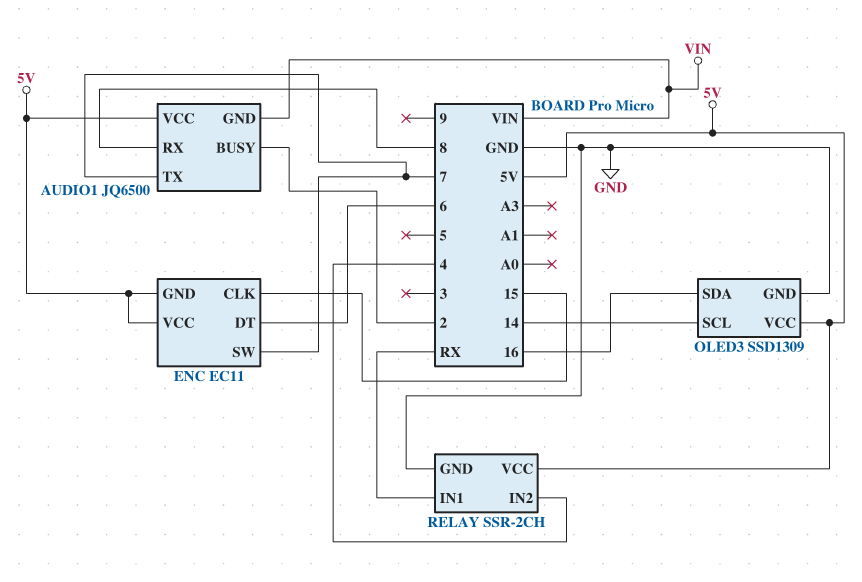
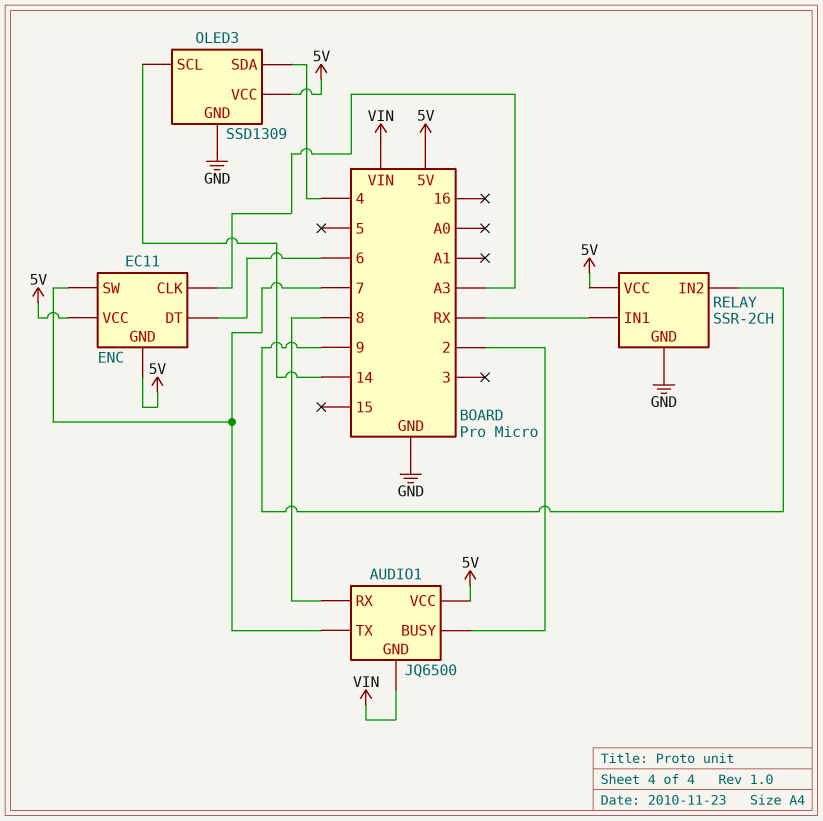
ENC pin CLK: 15 -> A3
OLED3 pin SDA: 16 -> 4
RELAY pin IN2: 4 -> 9

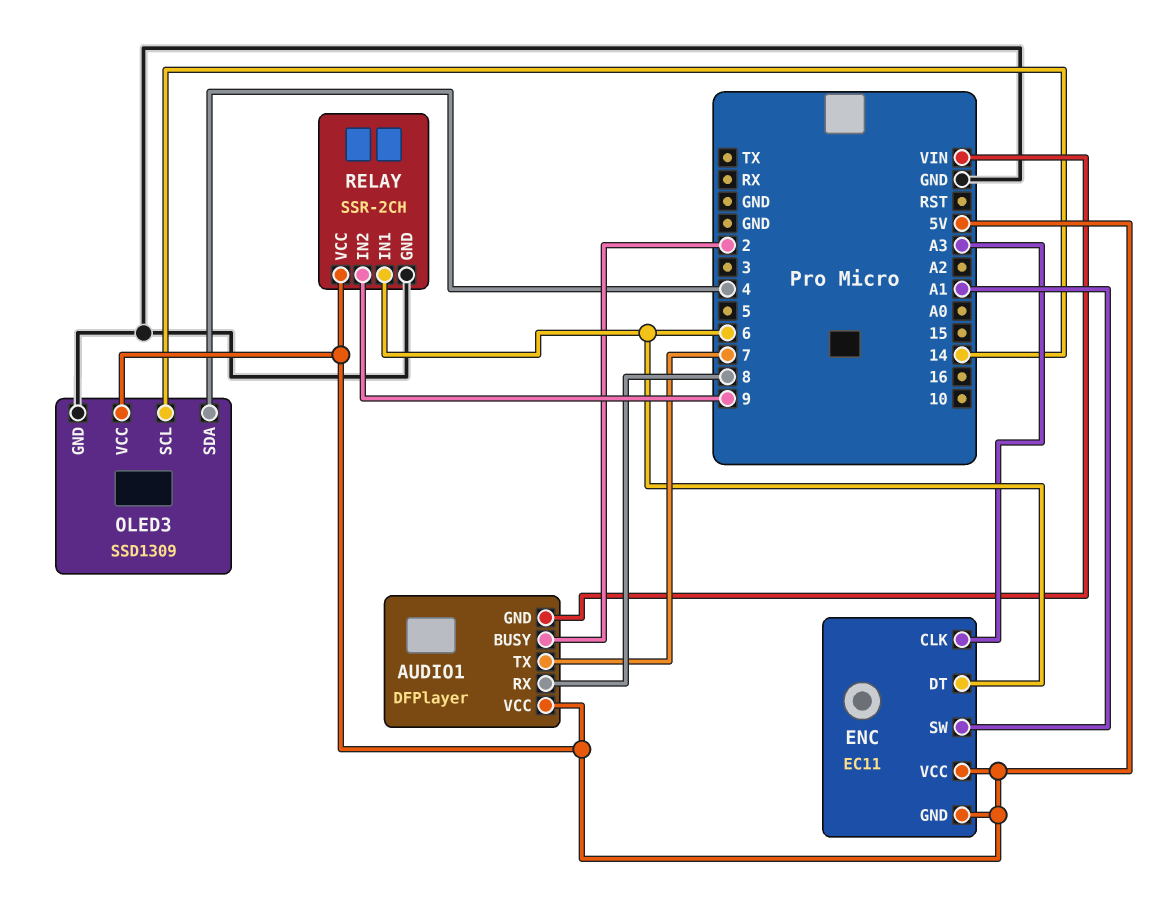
AUDIO1: JQ6500 -> DFPlayer
ENC pin SW: 7 -> A1
RELAY pin IN1: RX -> 6

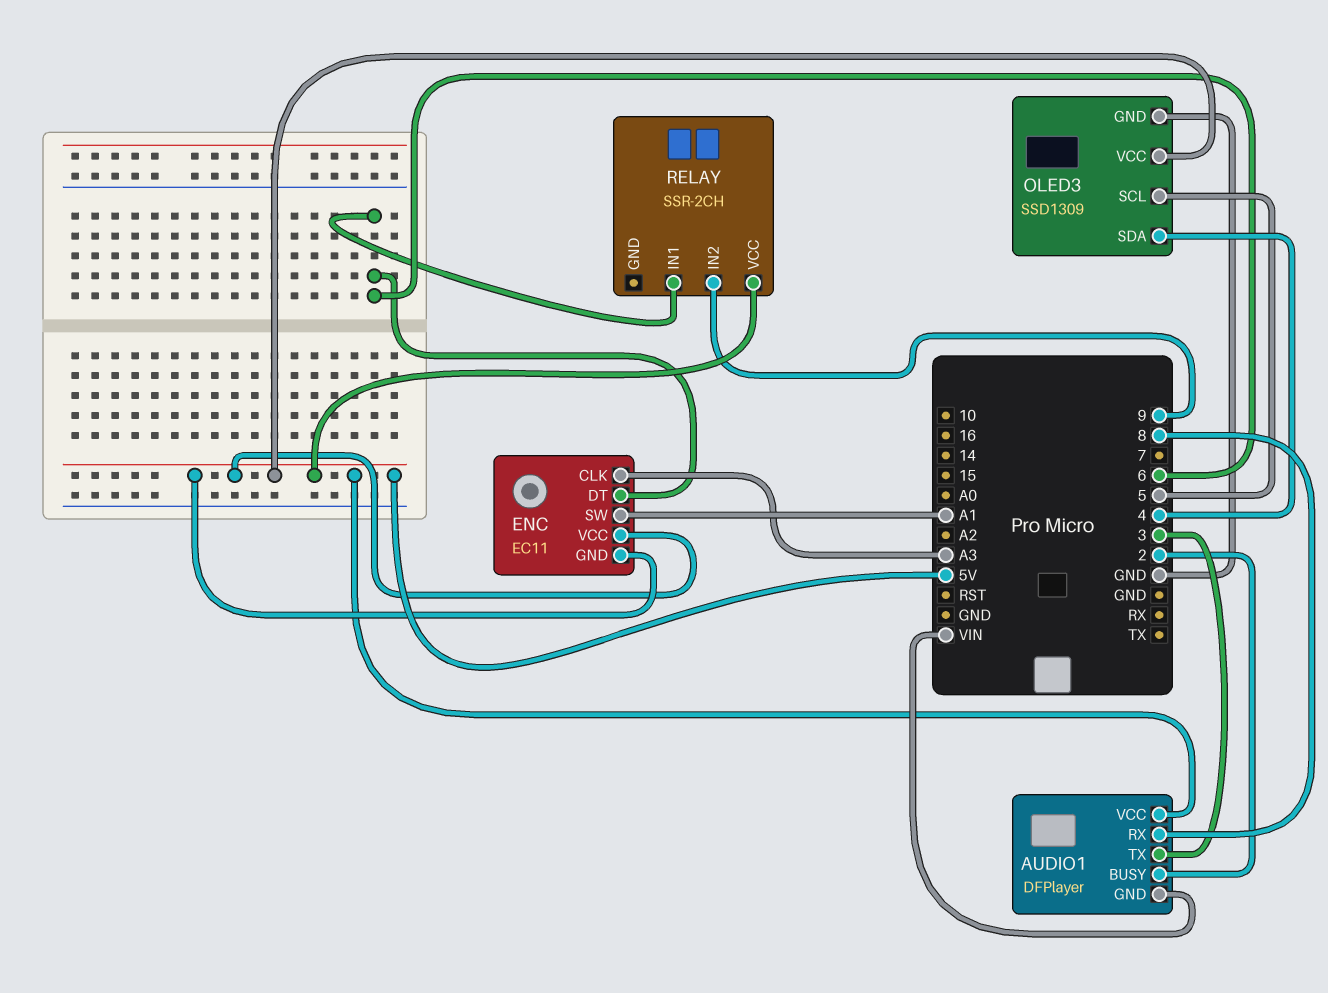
AUDIO1 pin TX: 7 -> 3
OLED3 pin SCL: 14 -> 5
RELAY pin GND: GND -> none

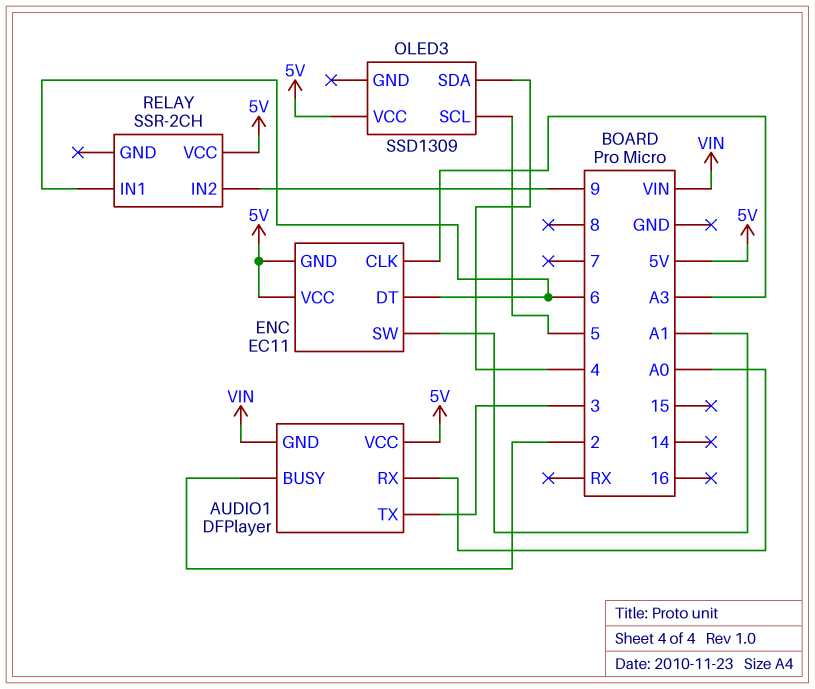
AUDIO1 pin RX: 8 -> A0
OLED3 pin GND: GND -> none

